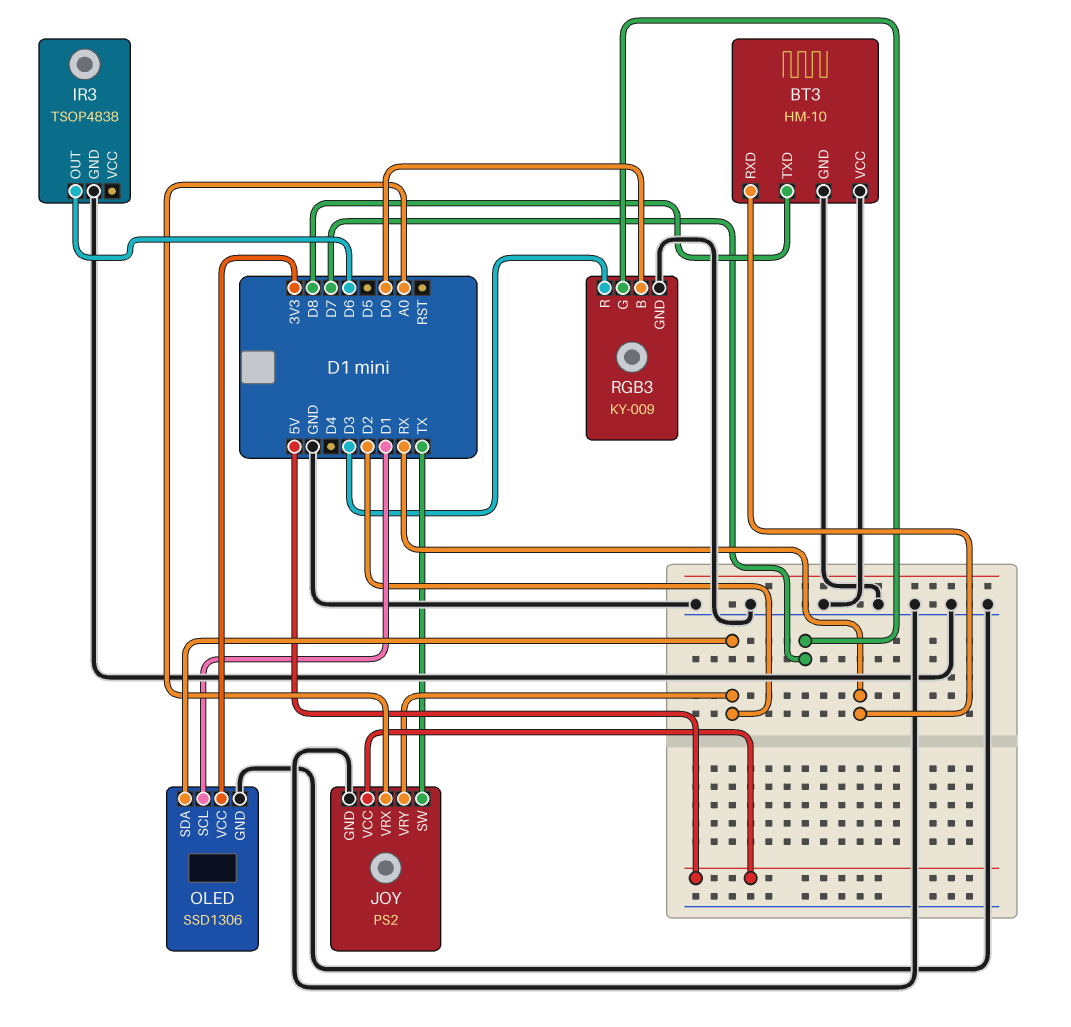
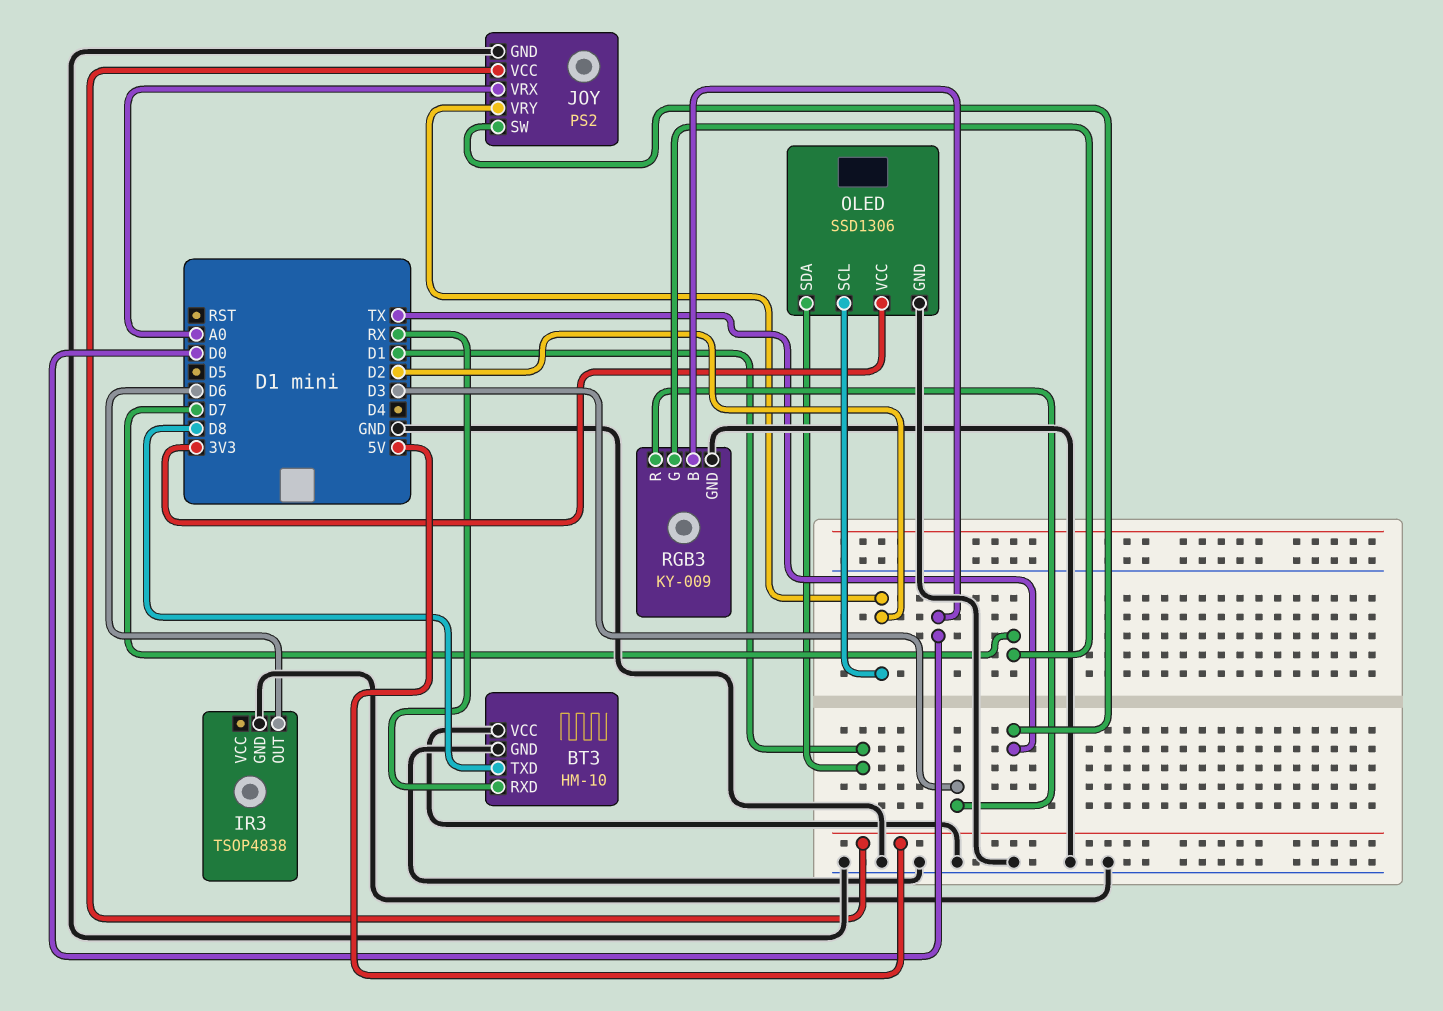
OLED pin SCL: D1 -> D2
OLED pin SDA: D2 -> D1

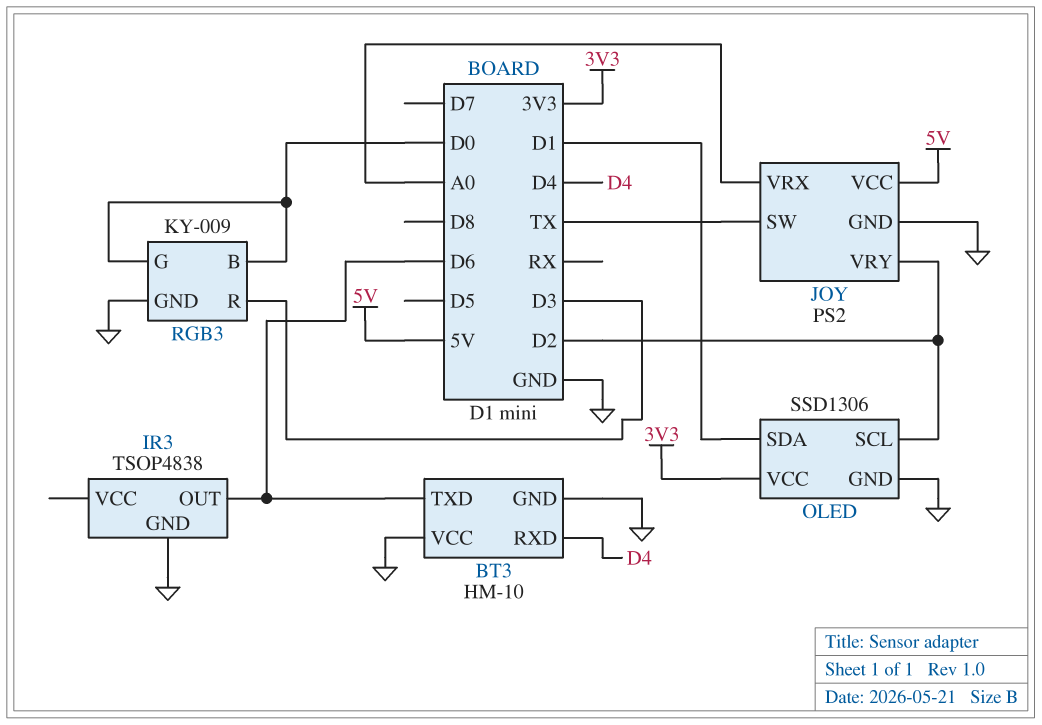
BT3 pin RXD: RX -> D4
BT3 pin TXD: D8 -> D6
RGB3 pin G: D7 -> D0

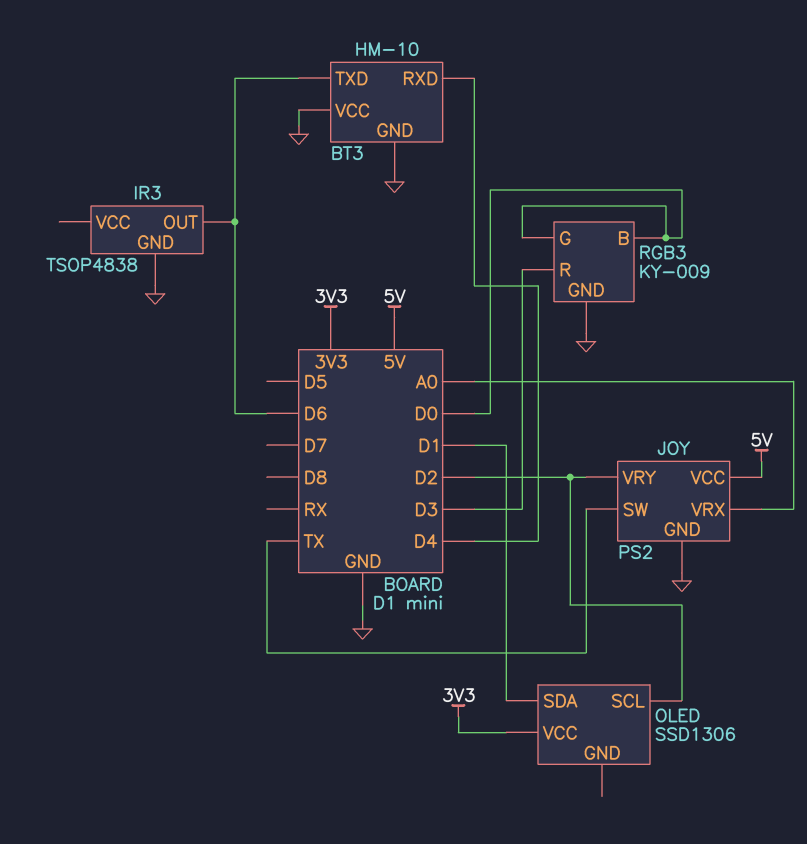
OLED pin GND: GND -> none

